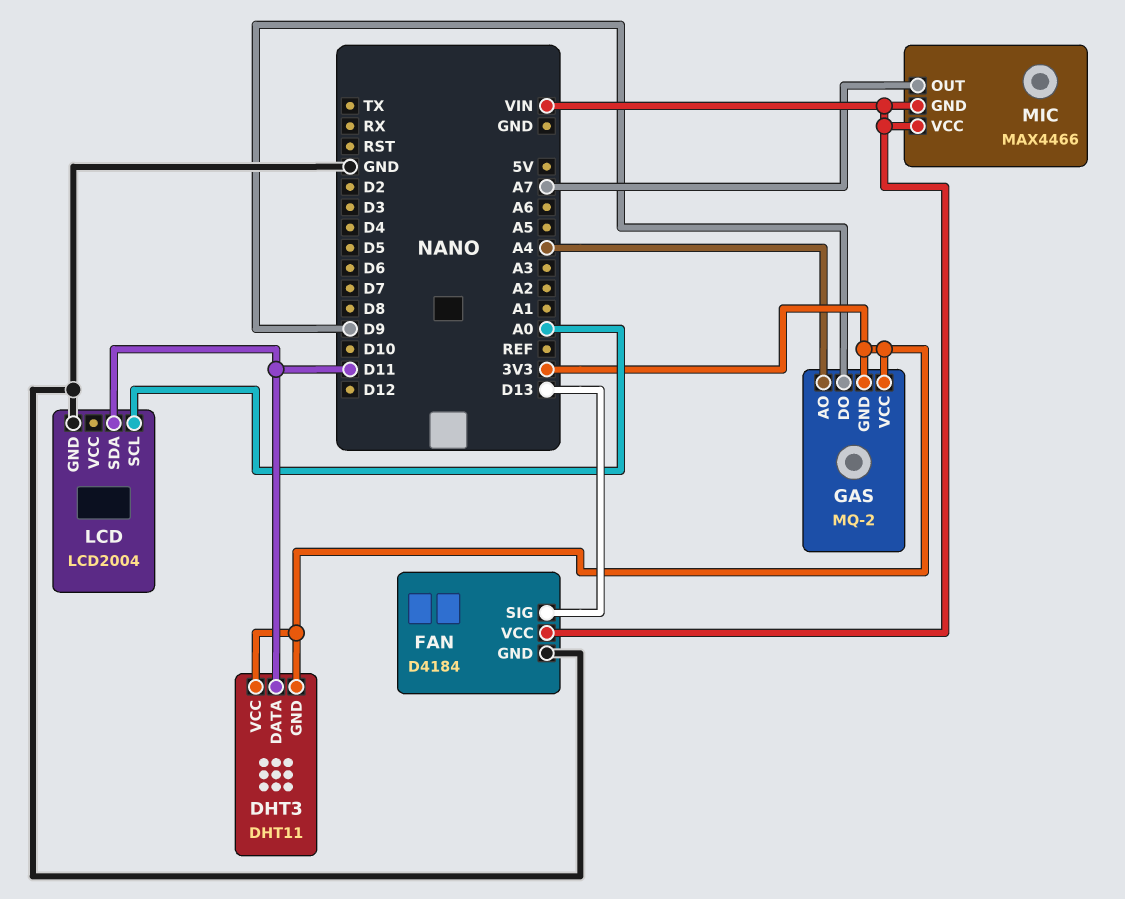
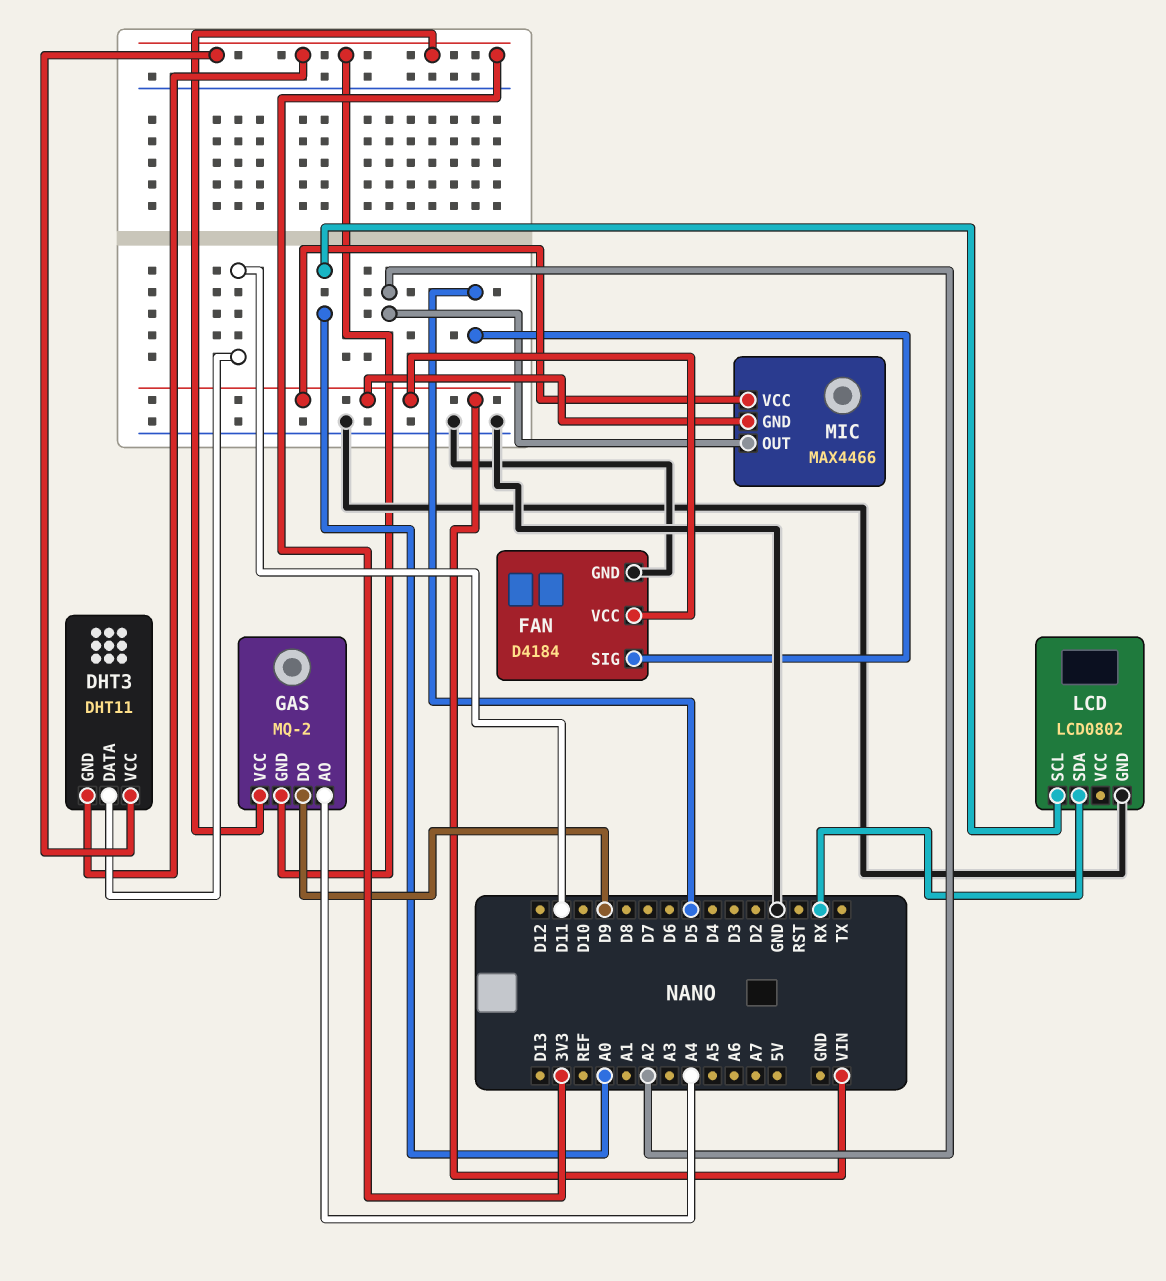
FAN pin SIG: D13 -> D5
LCD: LCD2004 -> LCD0802
LCD pin SDA: D11 -> RX
MIC pin OUT: A7 -> A2

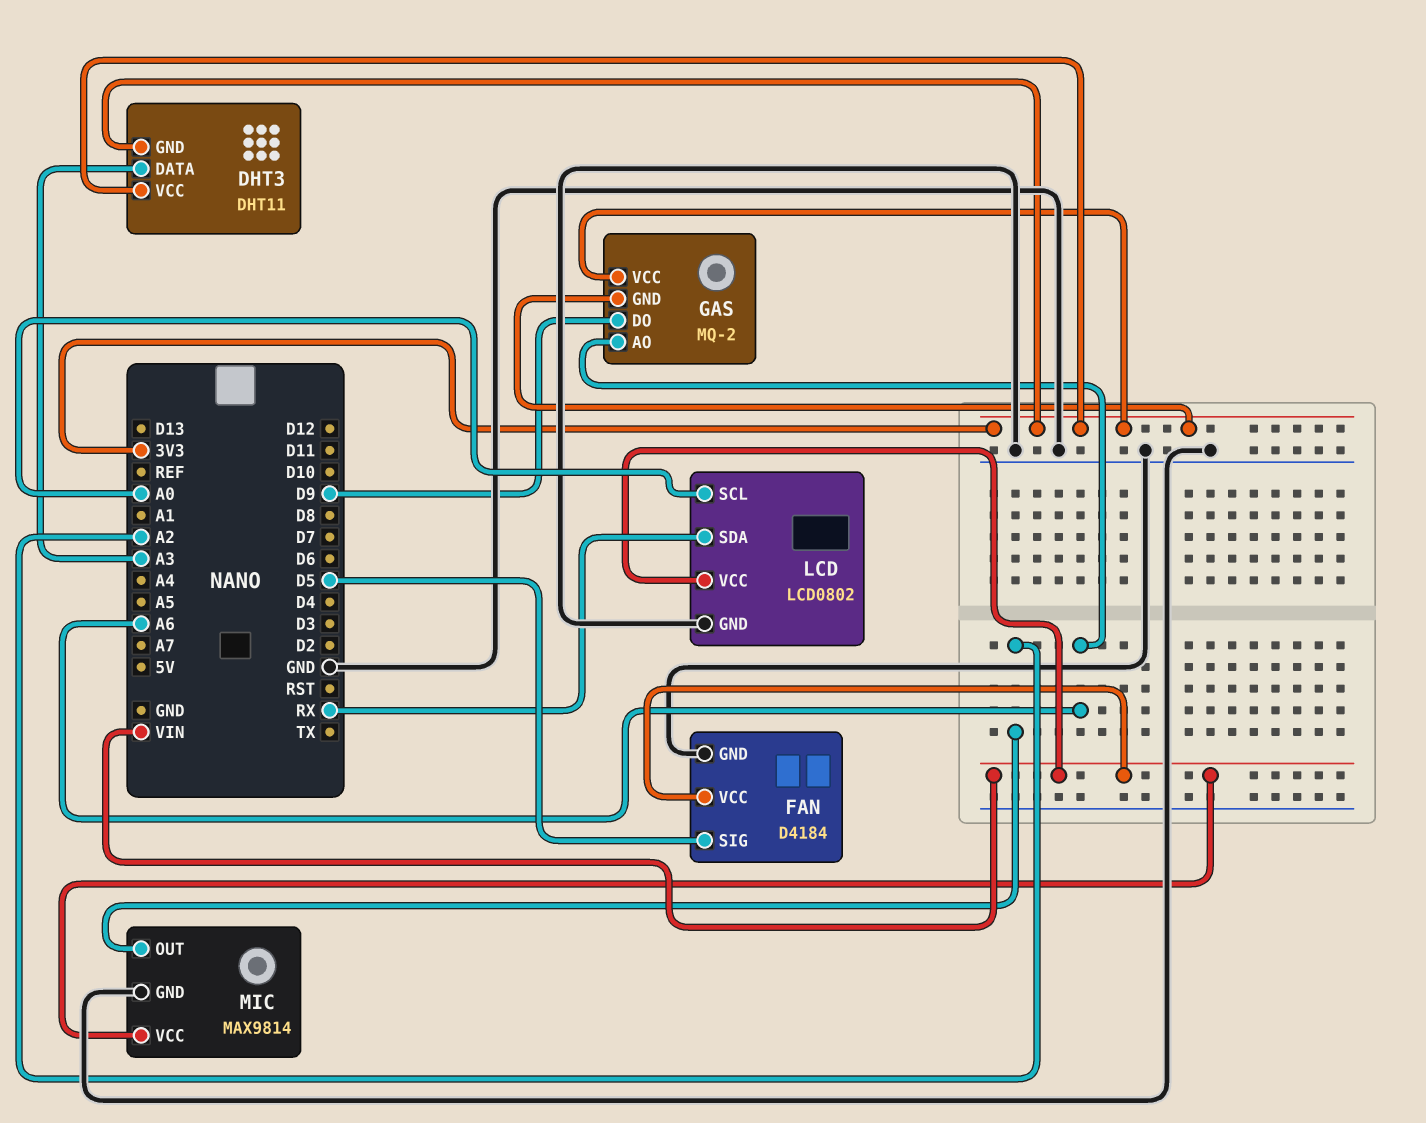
DHT3 pin DATA: D11 -> A3
GAS pin AO: A4 -> A6
LCD pin VCC: none -> VIN
MIC: MAX4466 -> MAX9814
MIC pin GND: VIN -> GND

